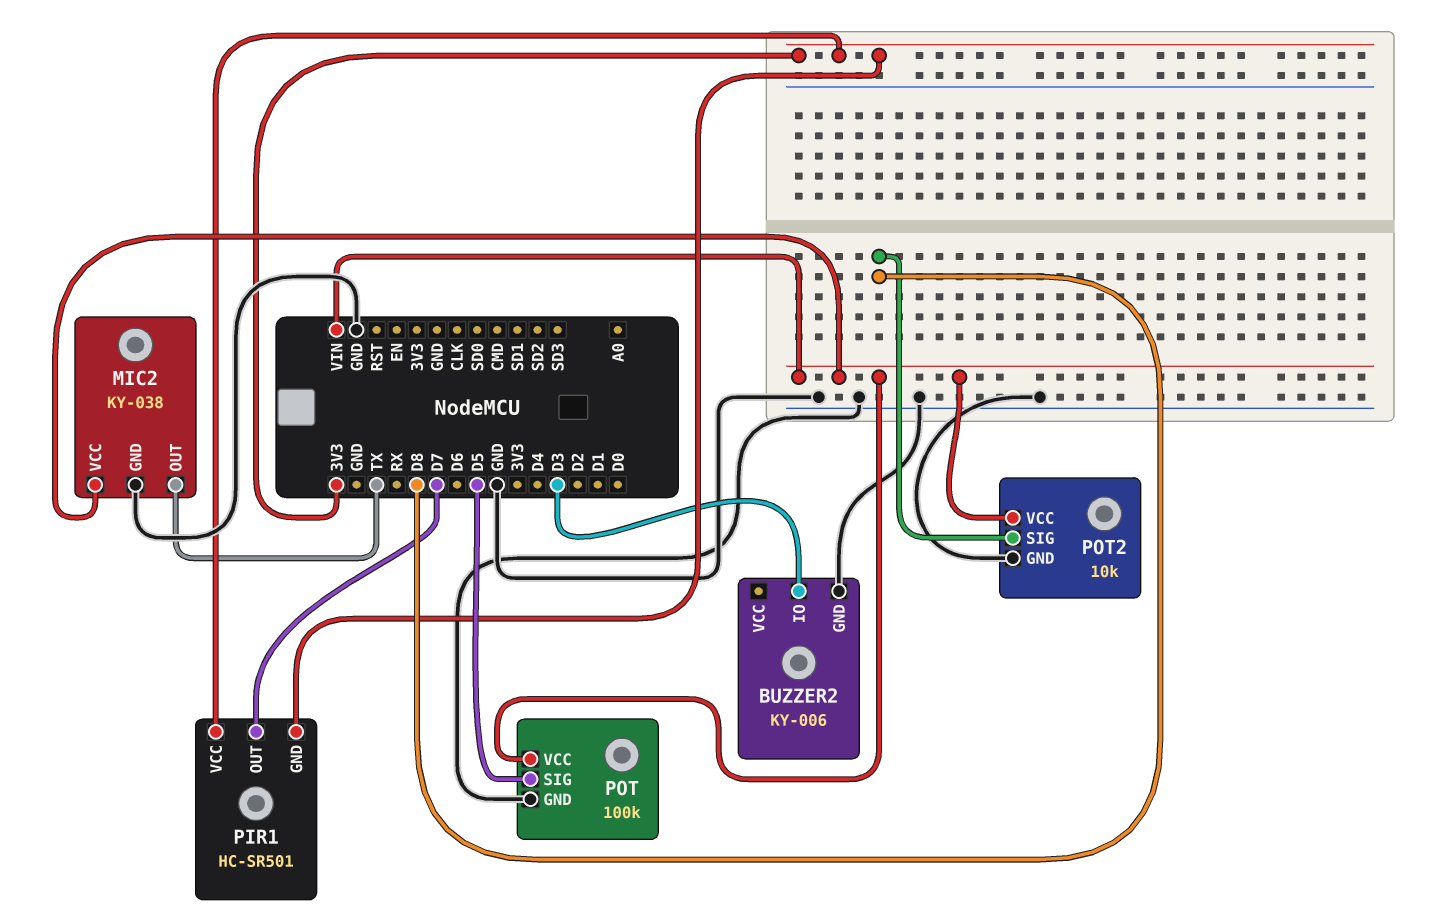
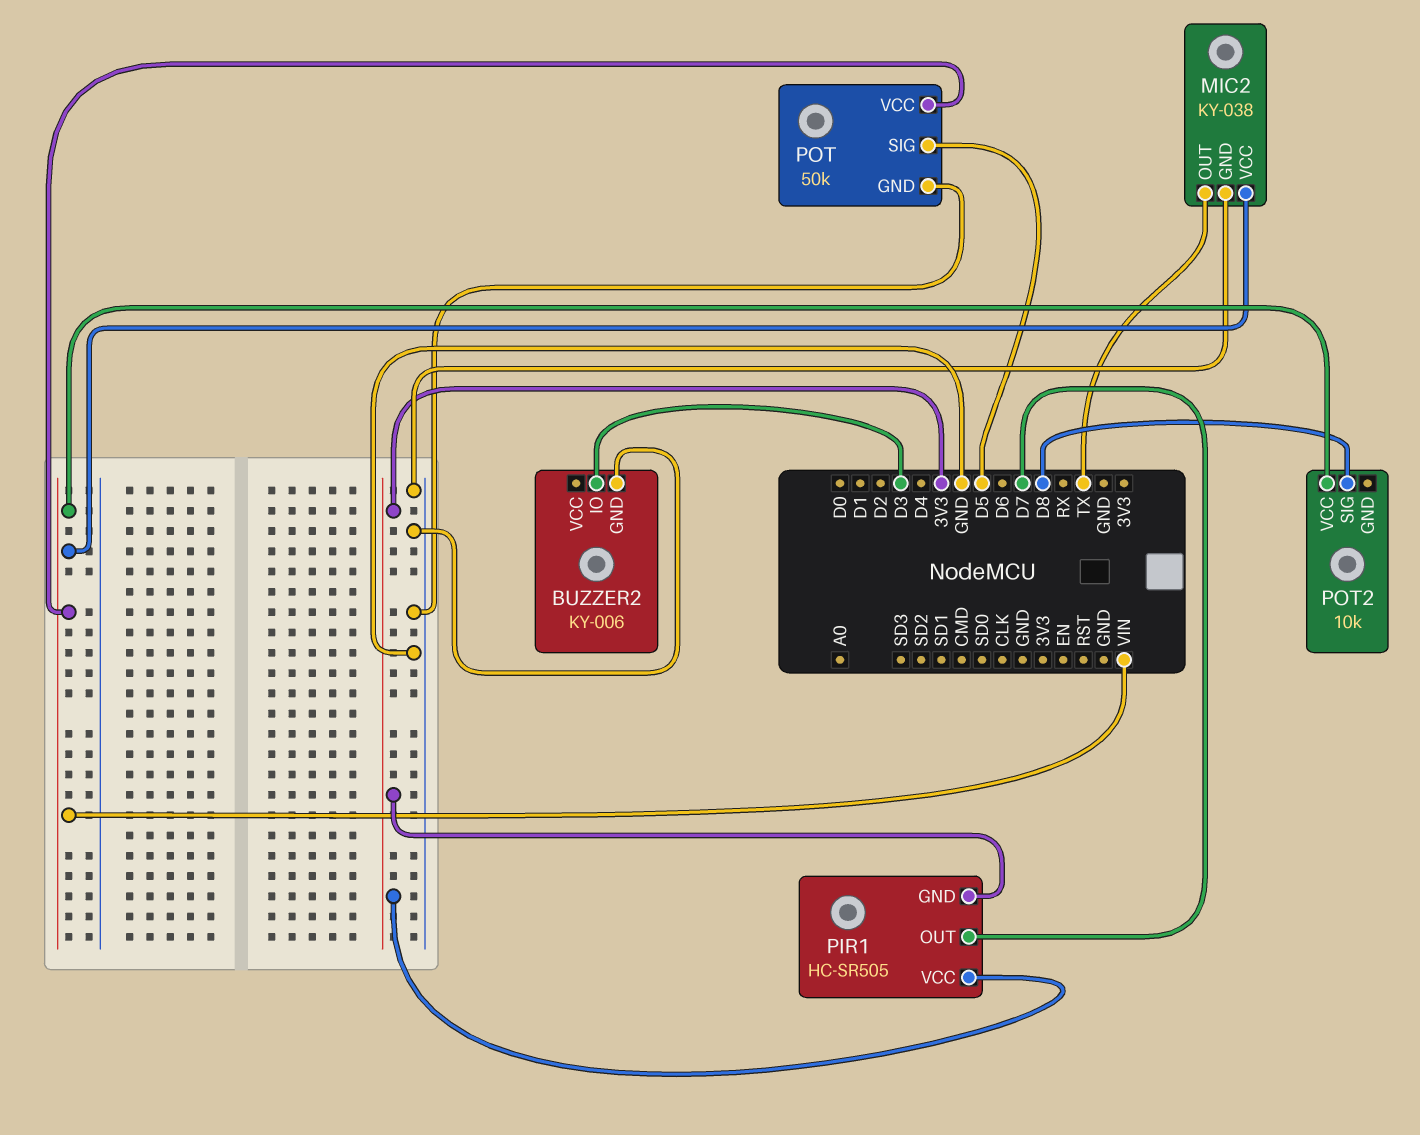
PIR1: HC-SR501 -> HC-SR505
POT: 100k -> 50k
POT2 pin GND: GND -> none

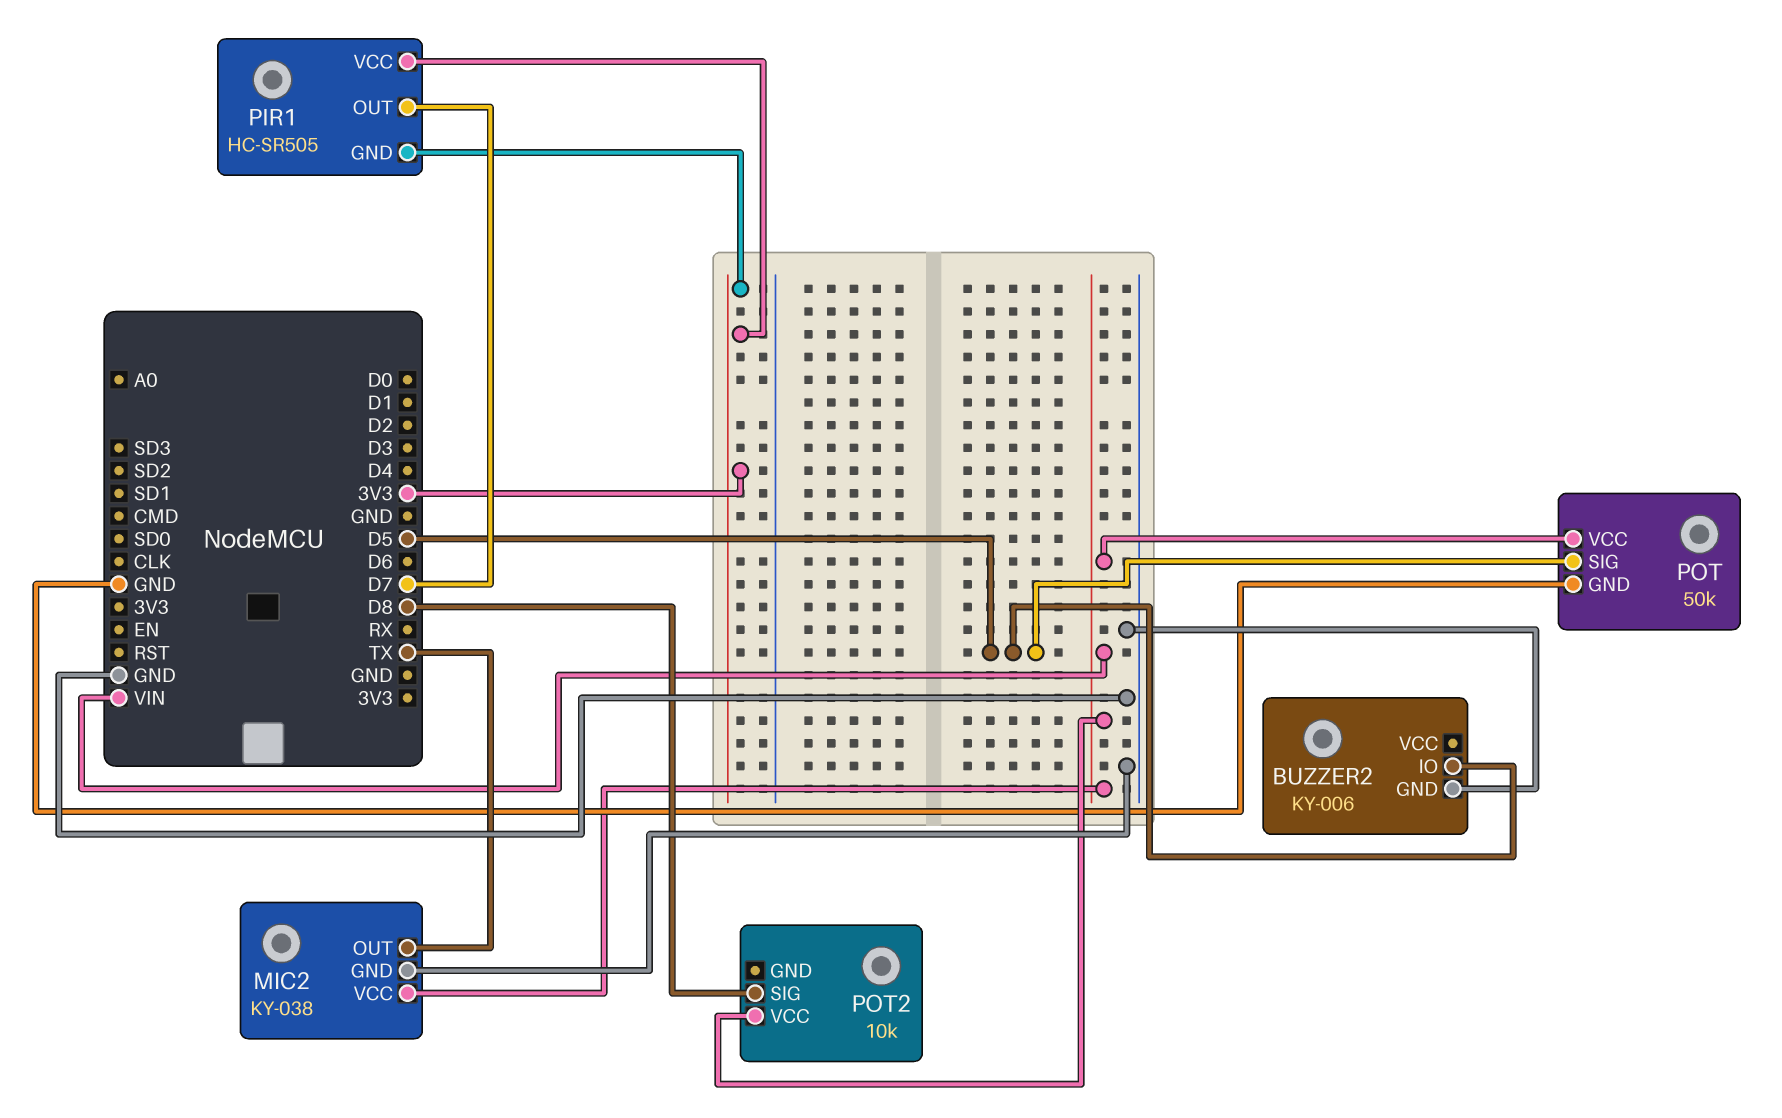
BUZZER2 pin IO: D3 -> D5

